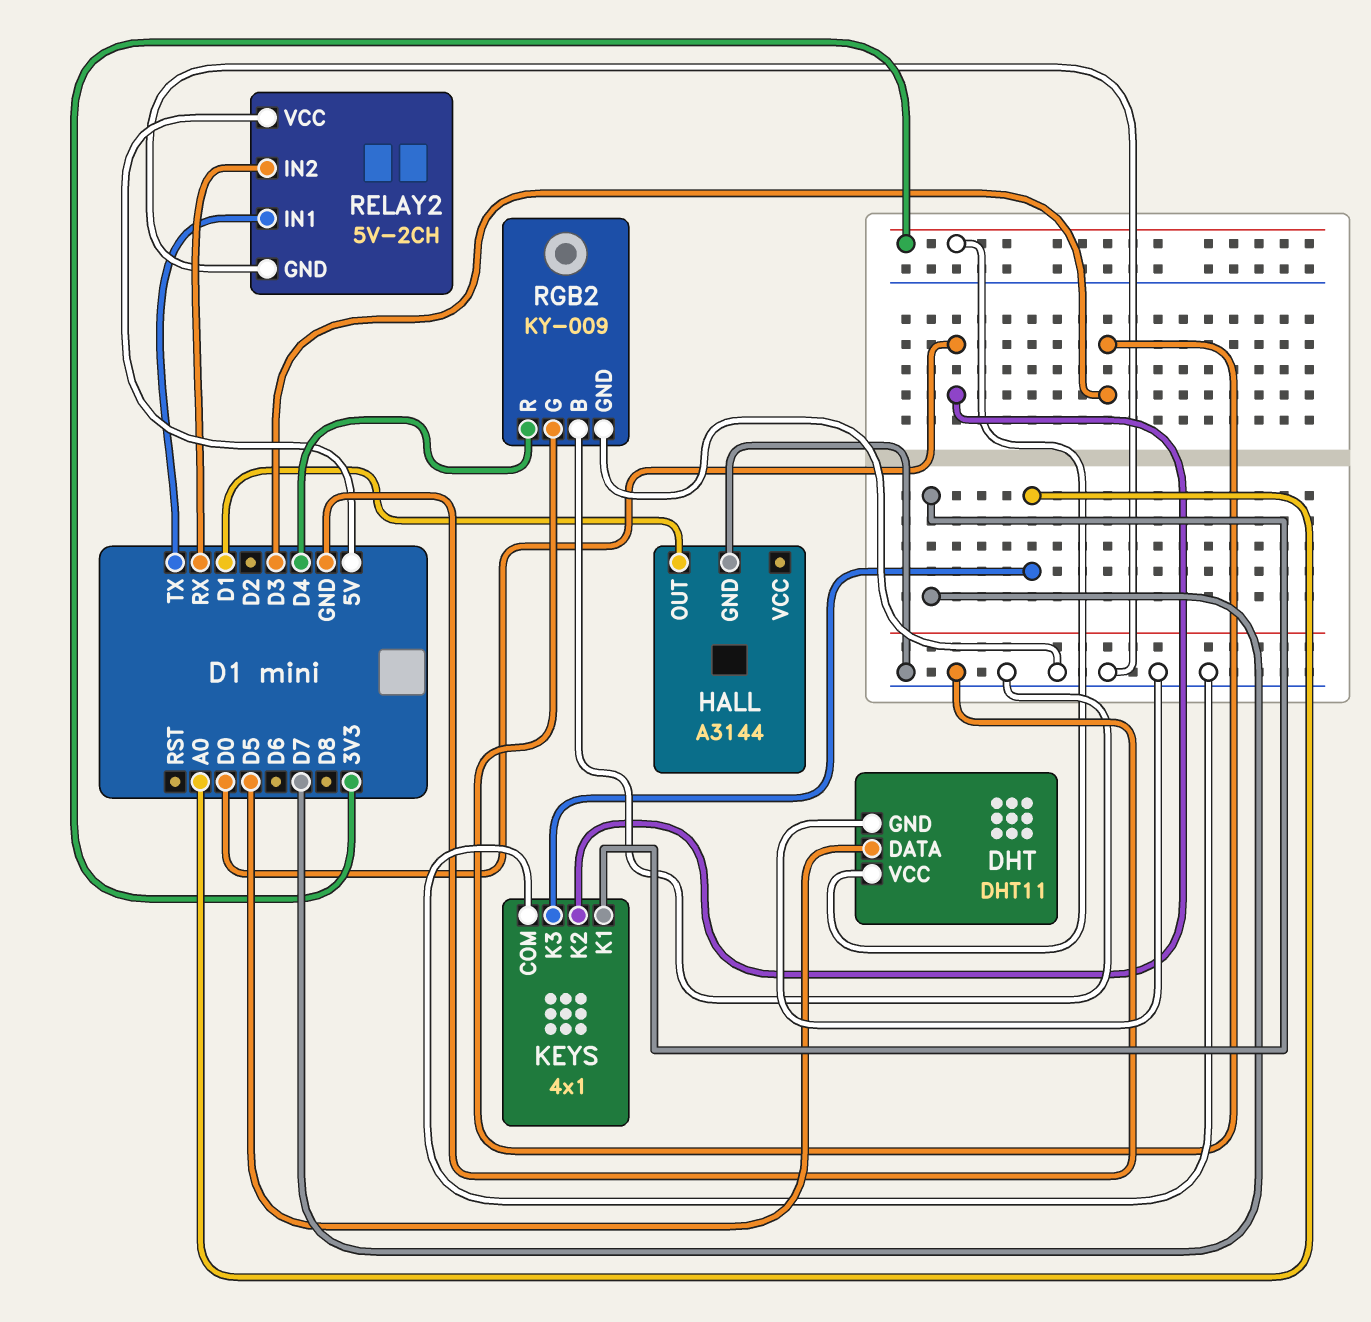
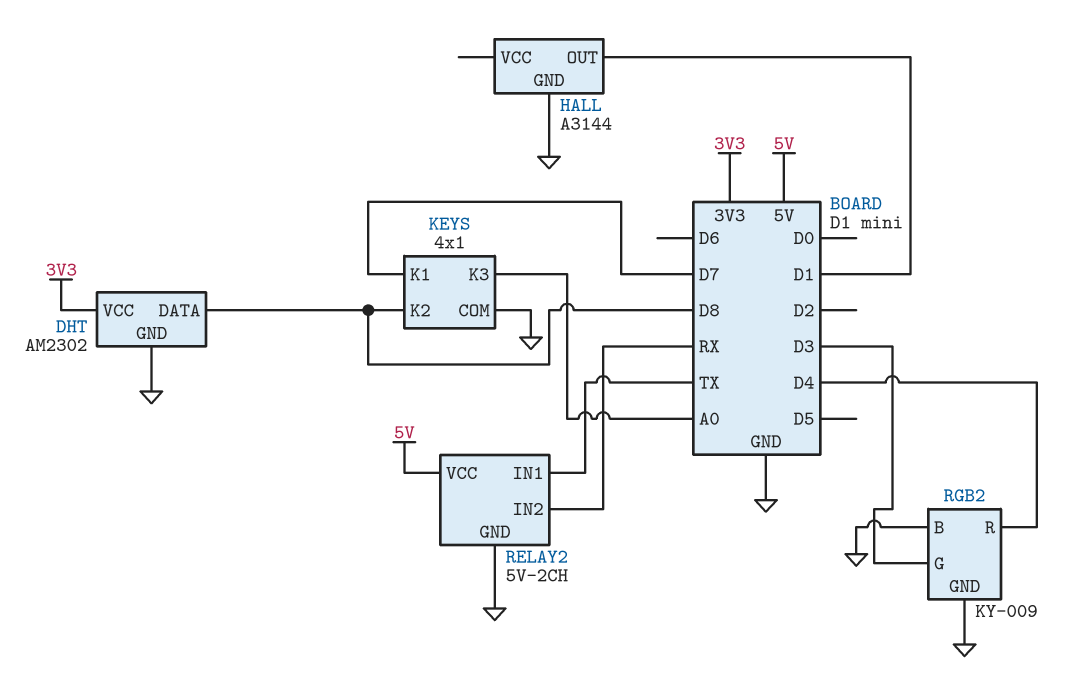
DHT: DHT11 -> AM2302
DHT pin DATA: D5 -> D8
KEYS pin K2: D0 -> D8

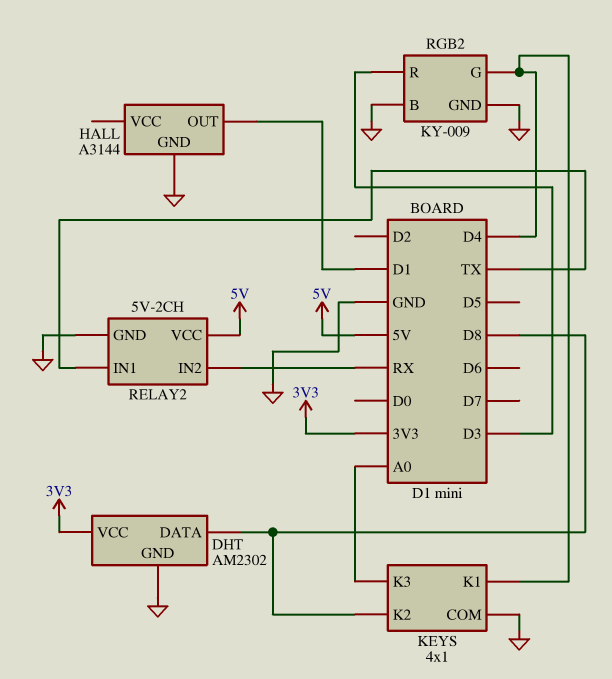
KEYS pin K1: D7 -> D4
RGB2 pin G: D3 -> D4
RGB2 pin R: D4 -> D3

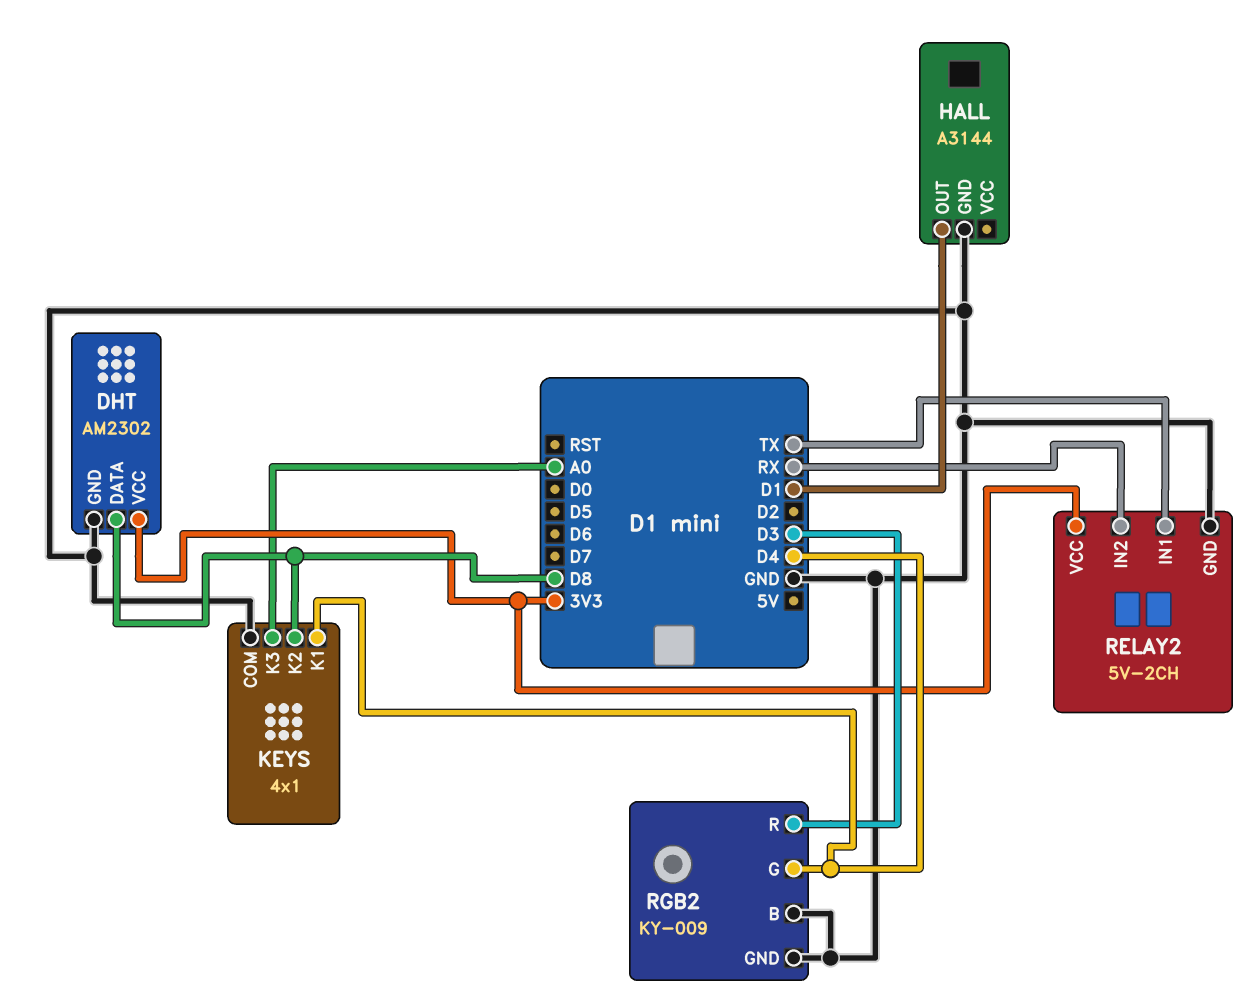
RELAY2 pin VCC: 5V -> 3V3

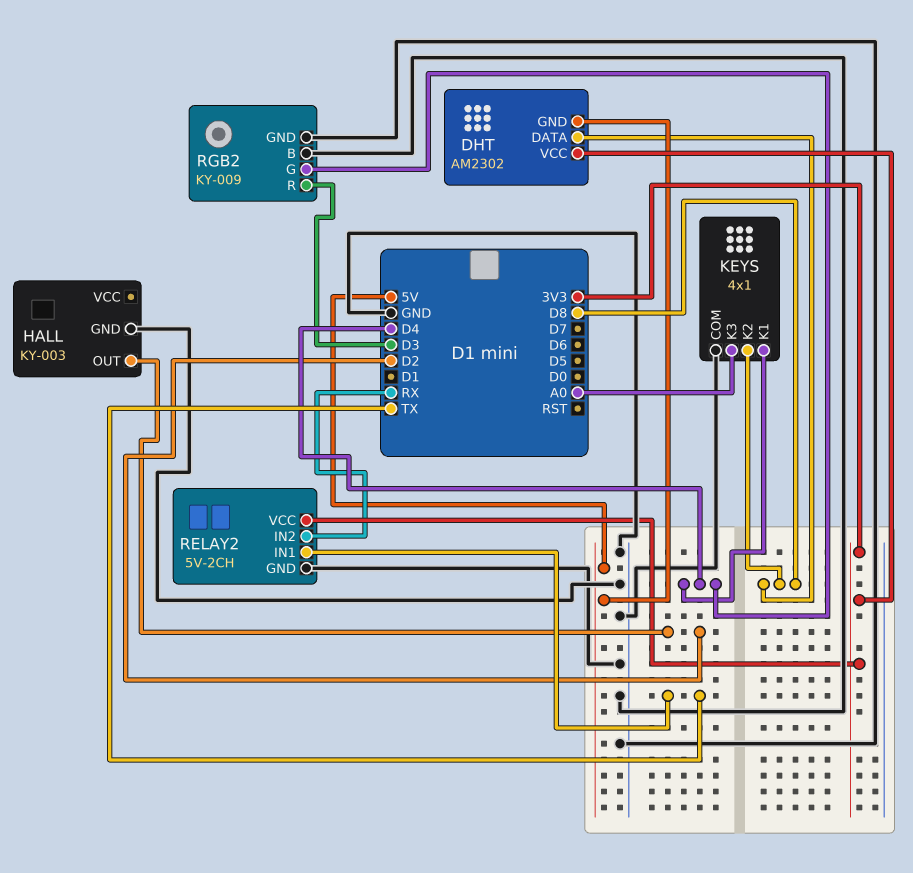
DHT pin GND: GND -> 5V
HALL: A3144 -> KY-003
HALL pin OUT: D1 -> D2

